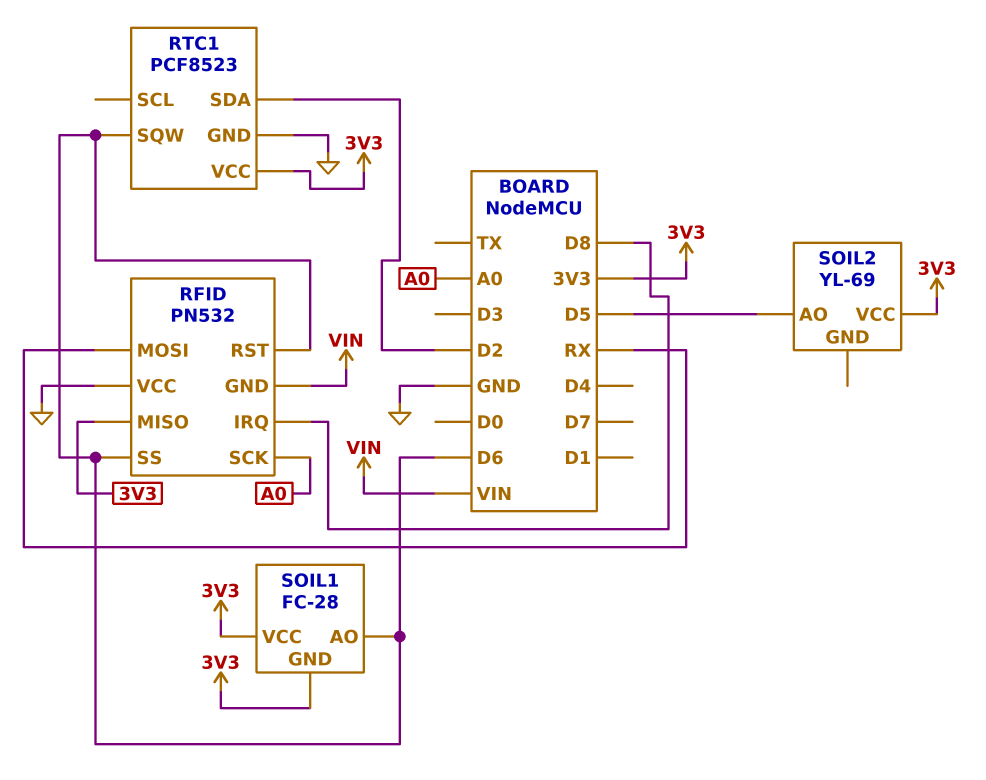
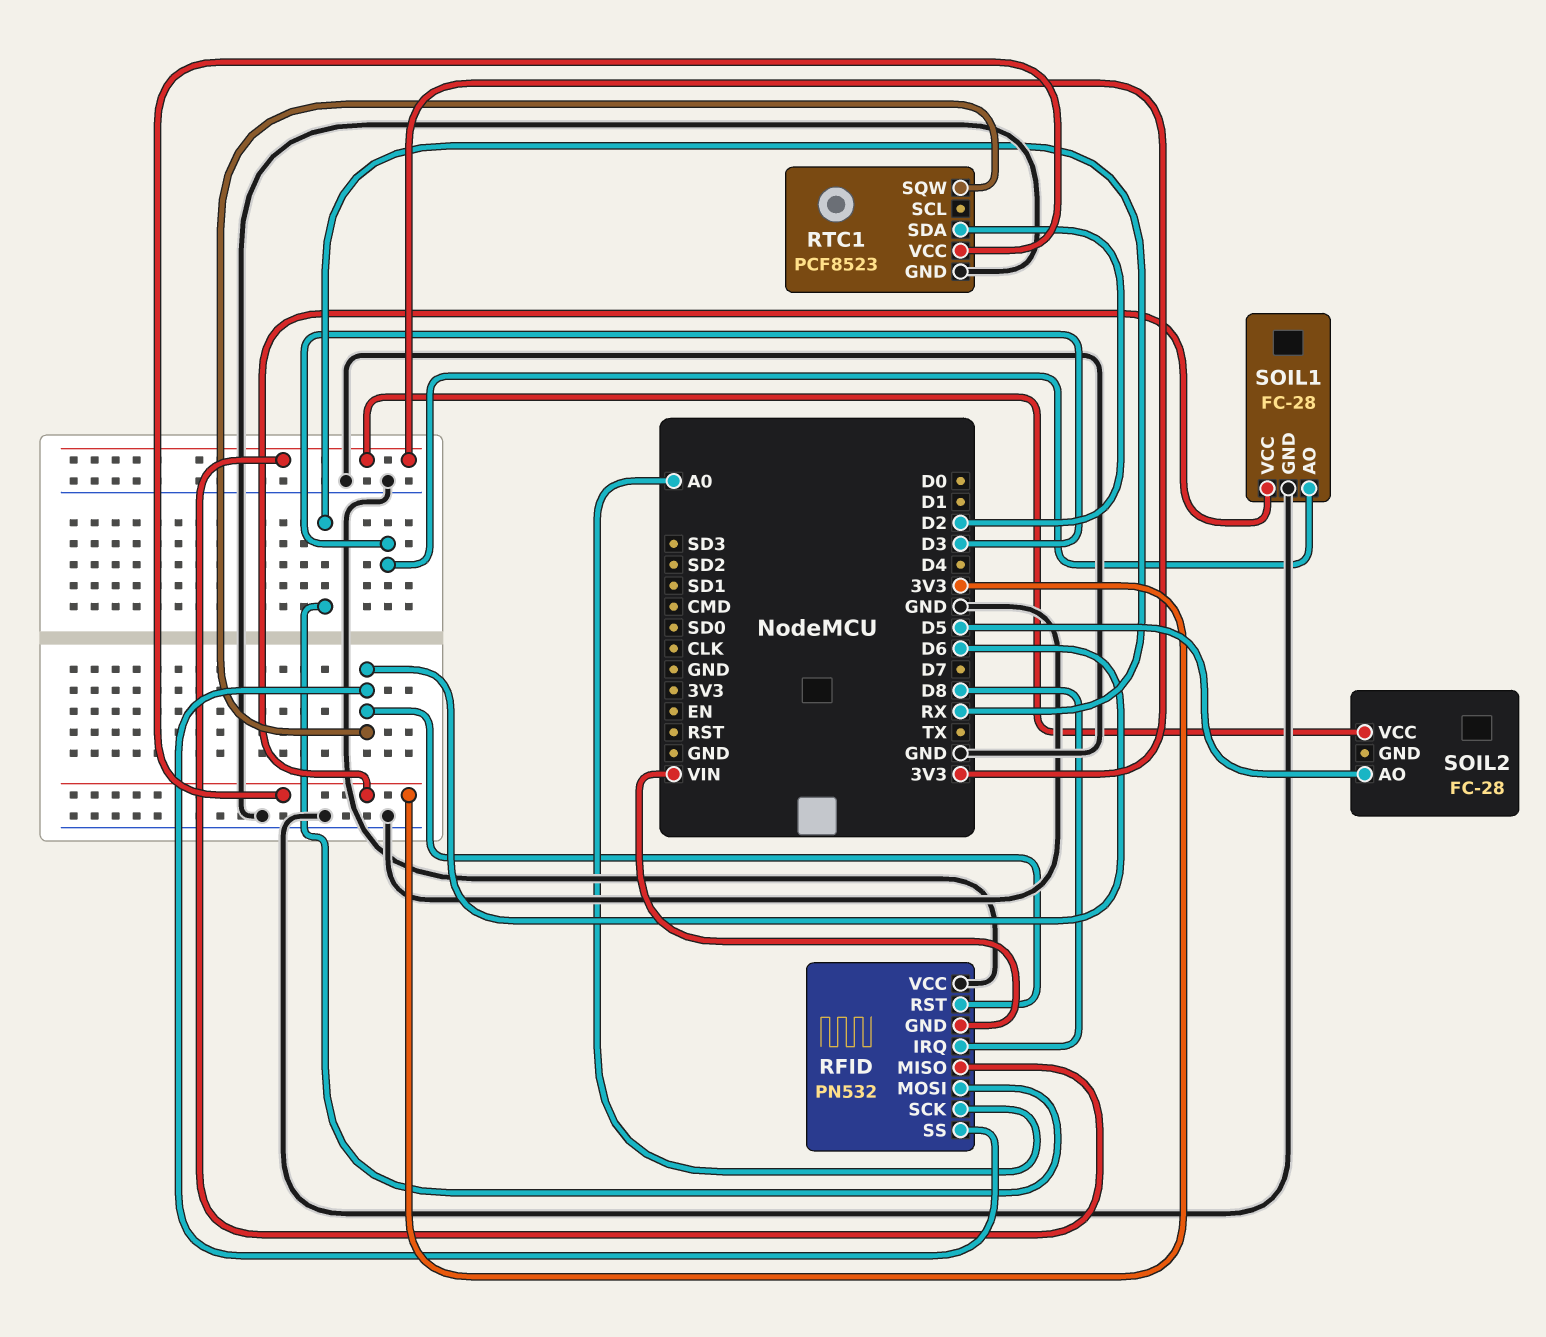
SOIL1 pin AO: D6 -> D3
SOIL1 pin GND: 3V3 -> GND
SOIL2: YL-69 -> FC-28

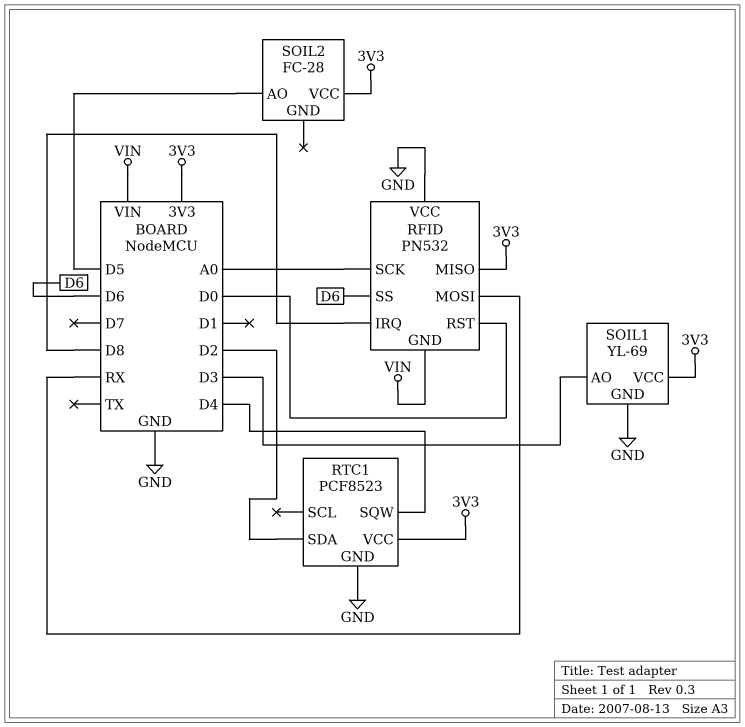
RFID pin RST: D6 -> D0
RTC1 pin SQW: D6 -> D4
SOIL1: FC-28 -> YL-69

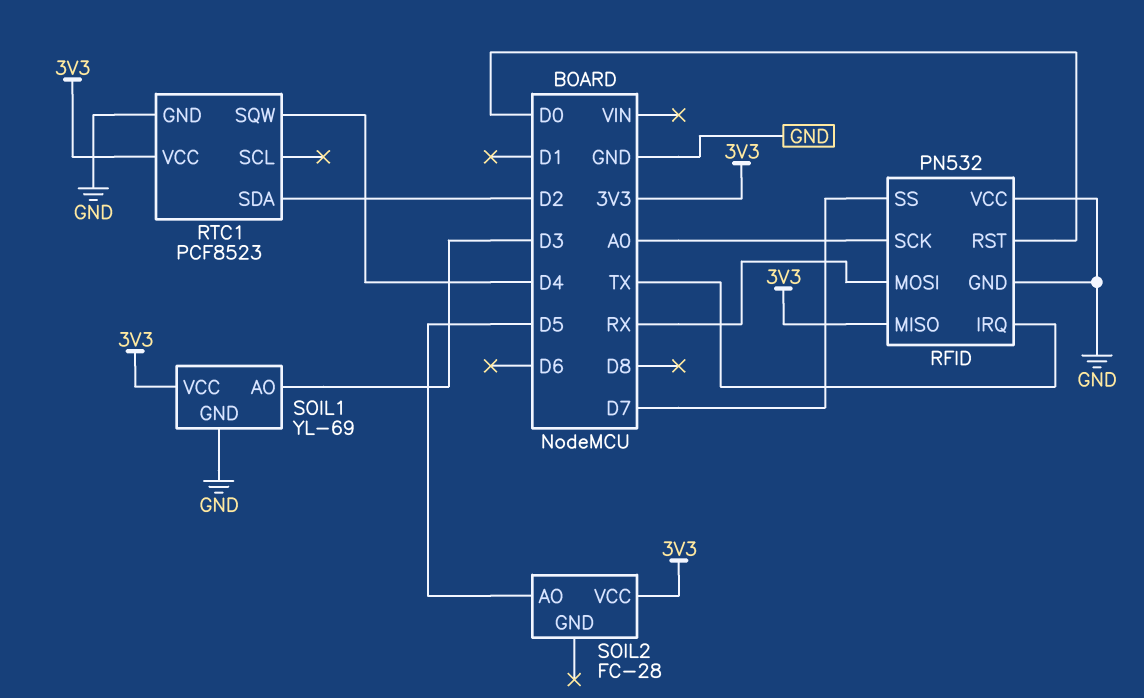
RFID pin GND: VIN -> GND
RFID pin IRQ: D8 -> TX
RFID pin SS: D6 -> D7

